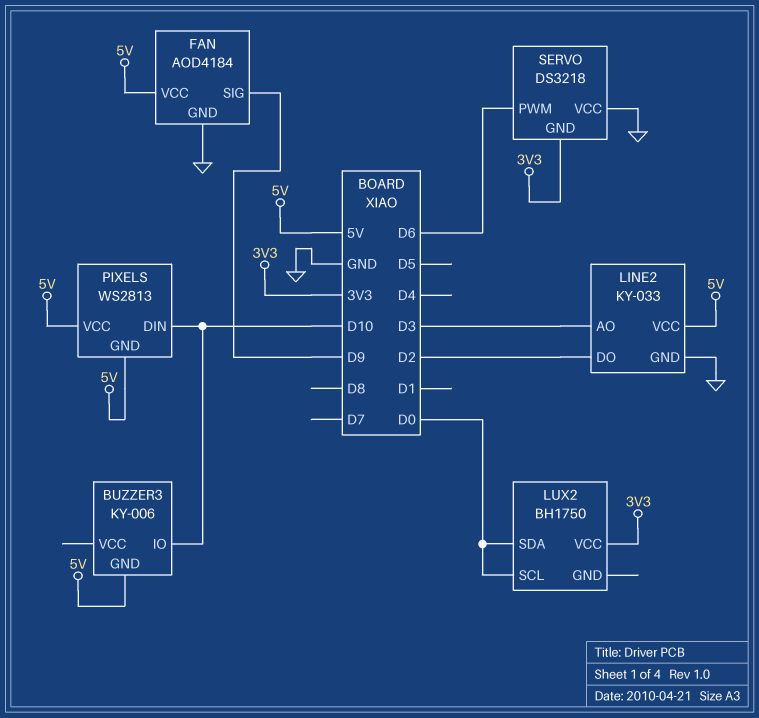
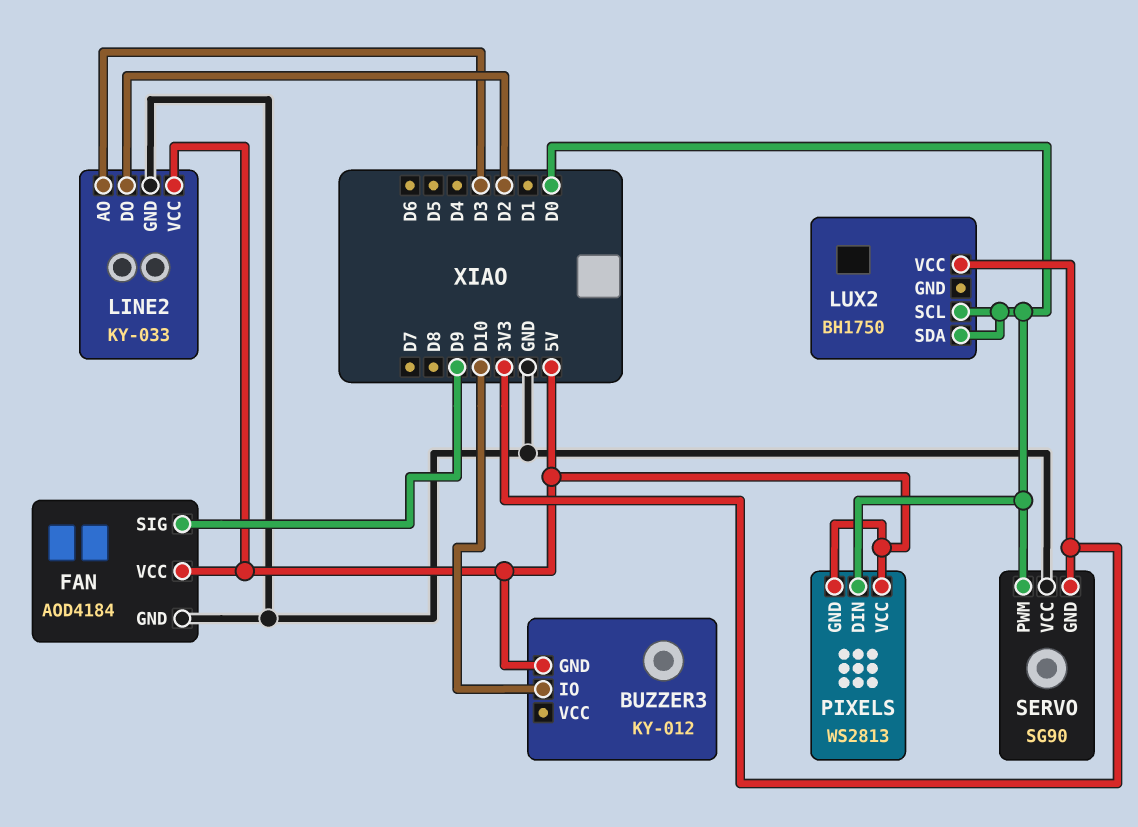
BUZZER3: KY-006 -> KY-012
PIXELS pin DIN: D10 -> D0
SERVO: DS3218 -> SG90
SERVO pin PWM: D6 -> D0

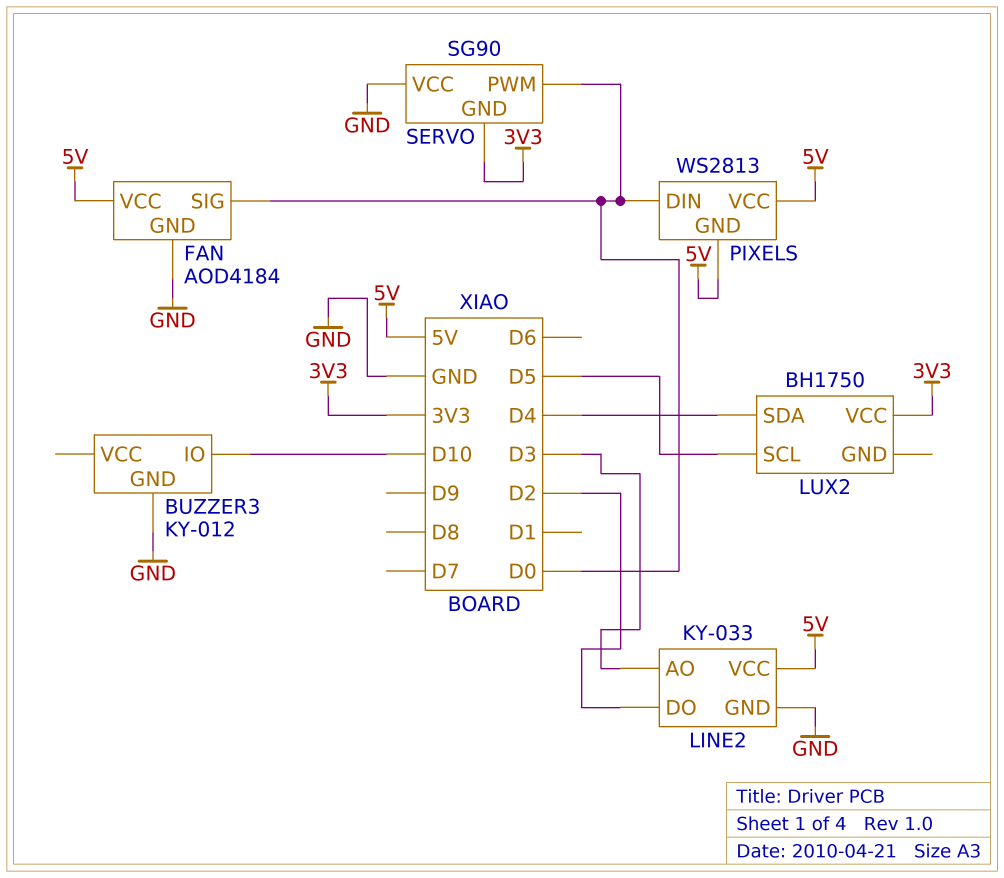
BUZZER3 pin GND: 5V -> GND
FAN pin SIG: D9 -> D0
LUX2 pin SCL: D0 -> D5
LUX2 pin SDA: D0 -> D4

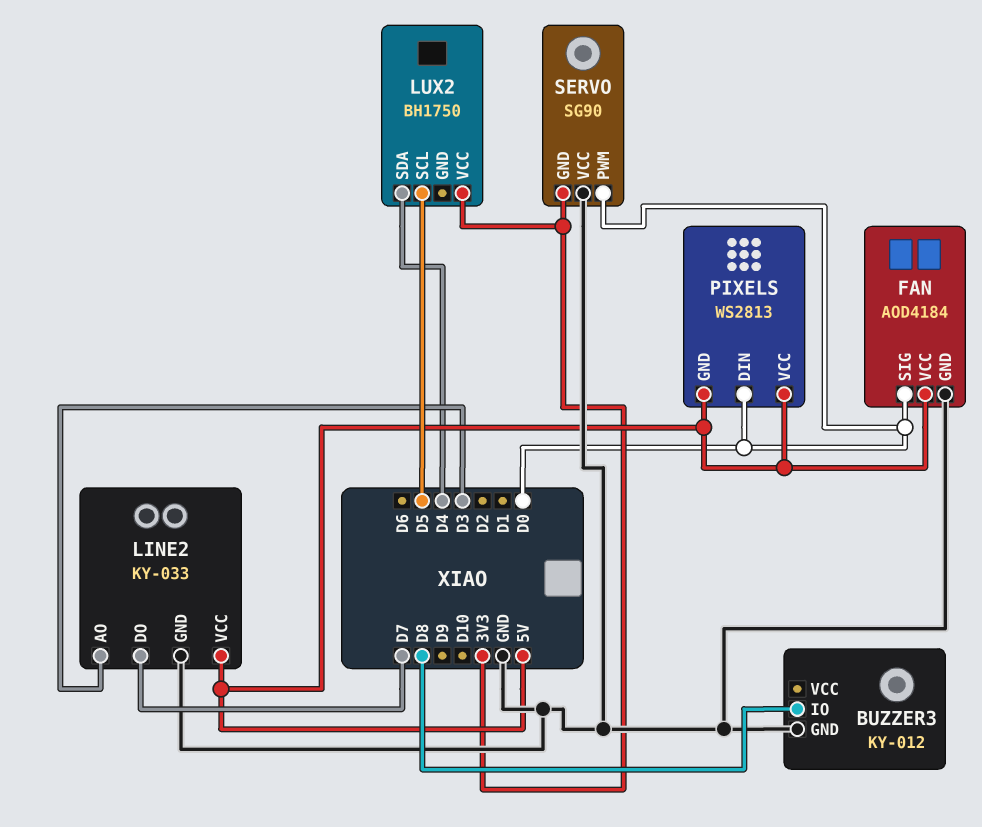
BUZZER3 pin IO: D10 -> D8
LINE2 pin DO: D2 -> D7

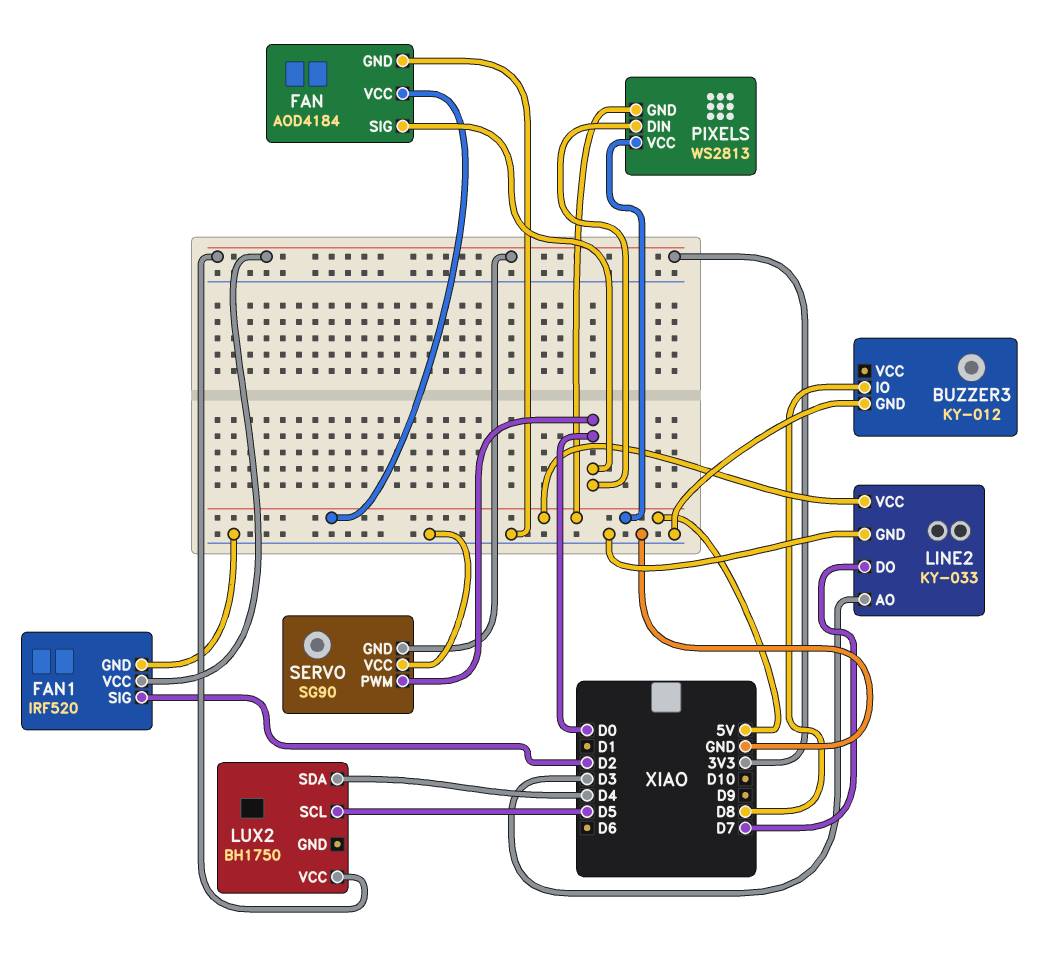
FAN1: none -> IRF520
FAN1 pin GND: none -> GND
FAN1 pin SIG: none -> D2
FAN1 pin VCC: none -> 3V3

